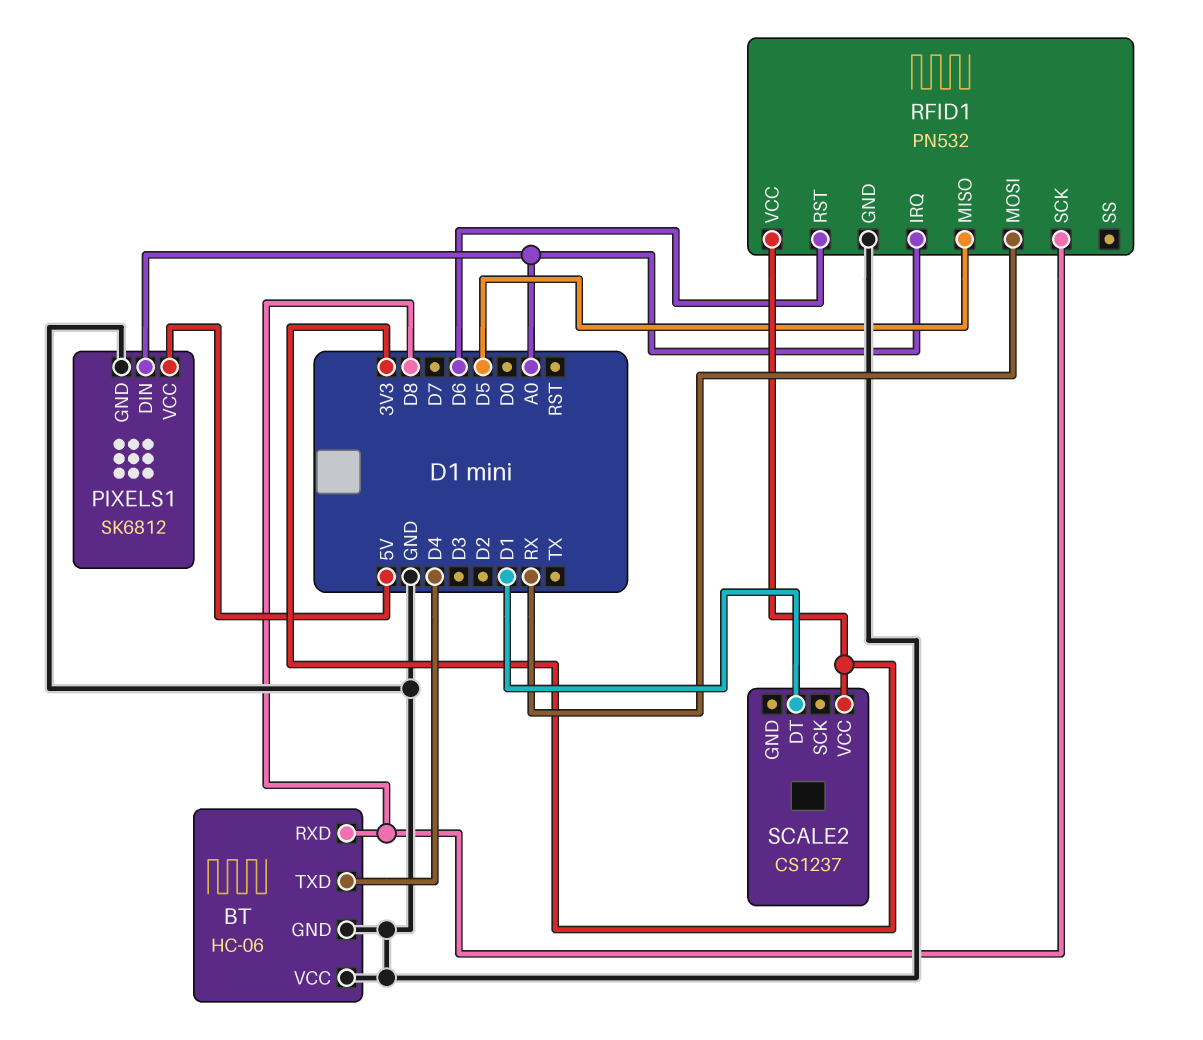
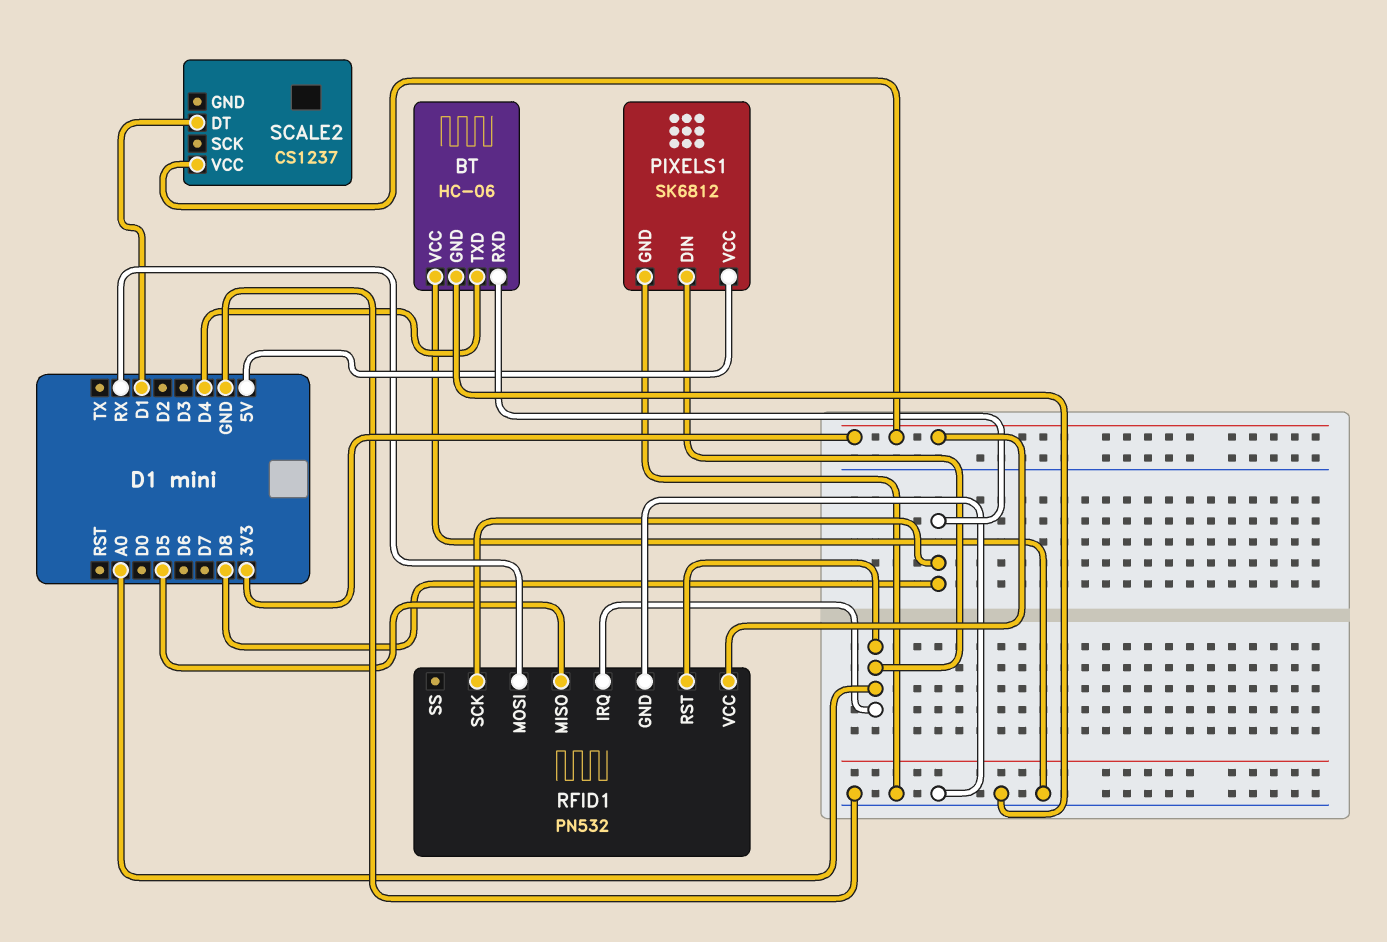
RFID1 pin RST: D6 -> A0

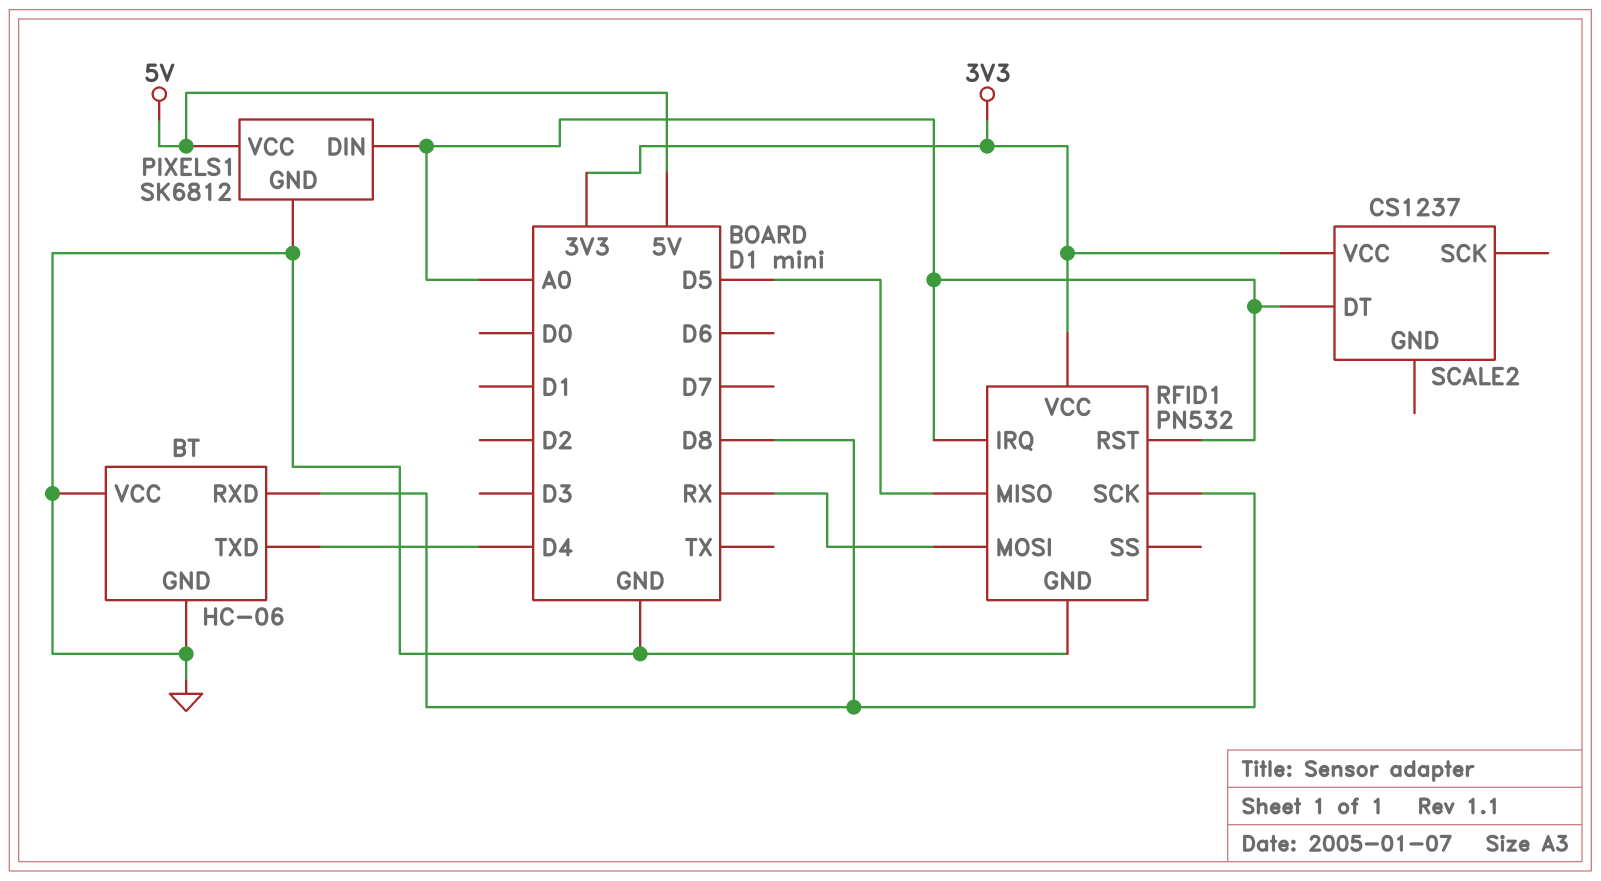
SCALE2 pin DT: D1 -> A0

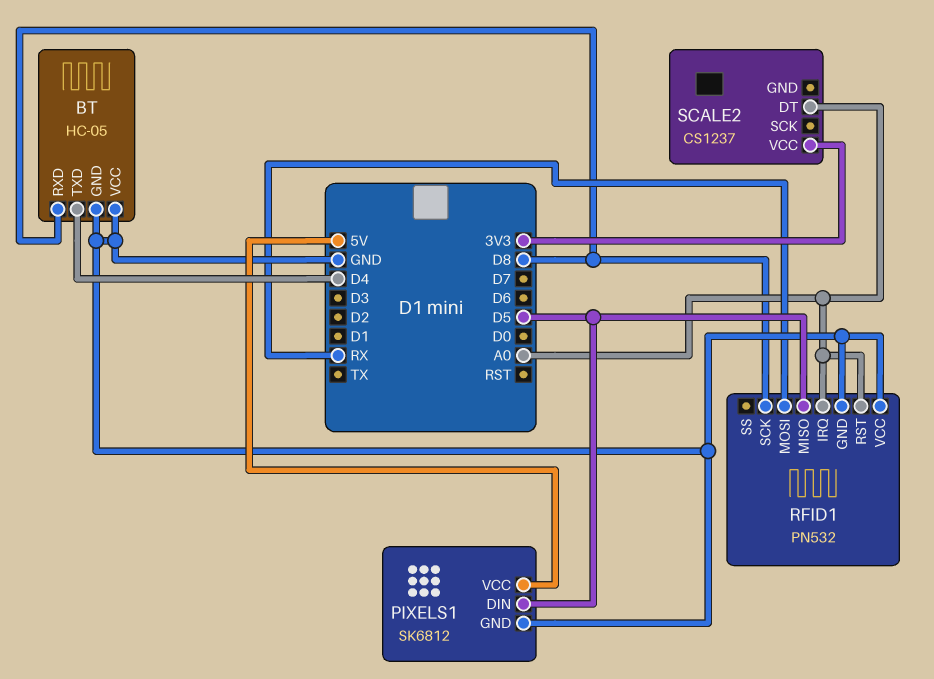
BT: HC-06 -> HC-05
PIXELS1 pin DIN: A0 -> D5
RFID1 pin VCC: 3V3 -> GND

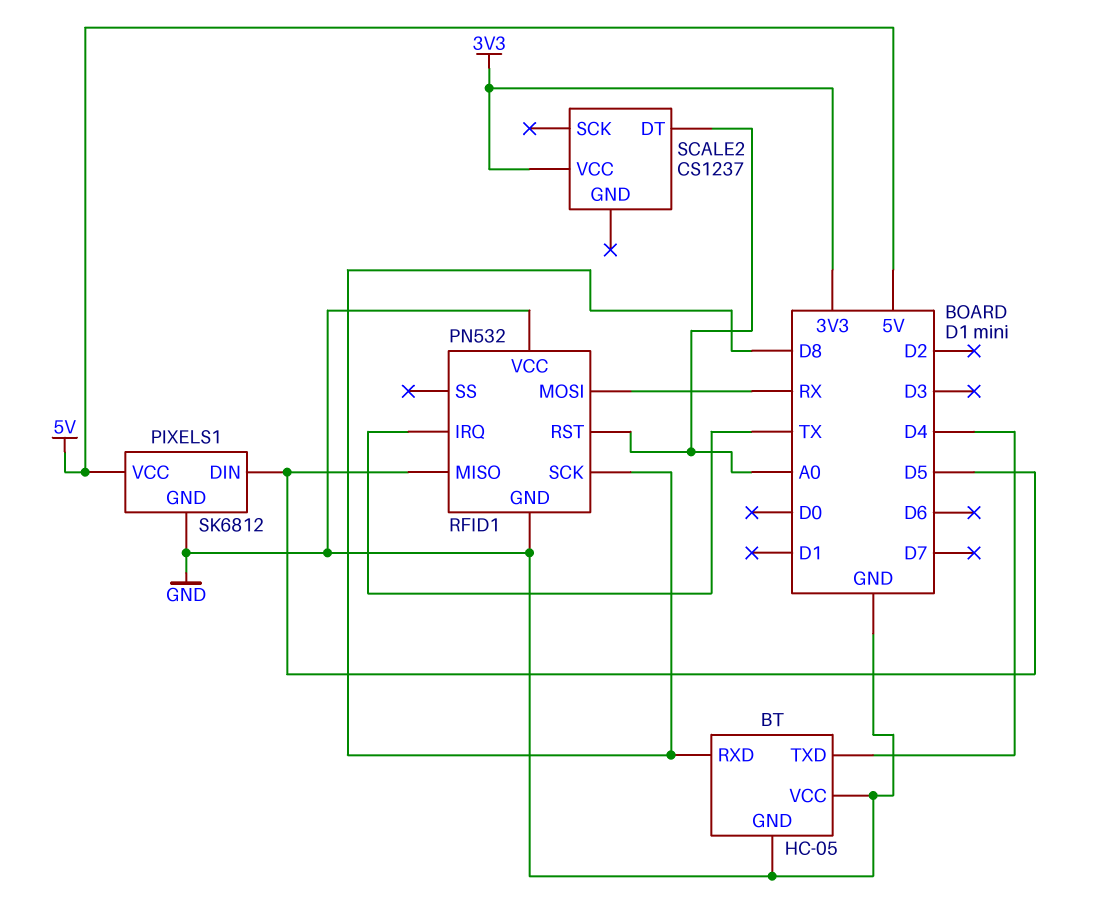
RFID1 pin IRQ: A0 -> TX

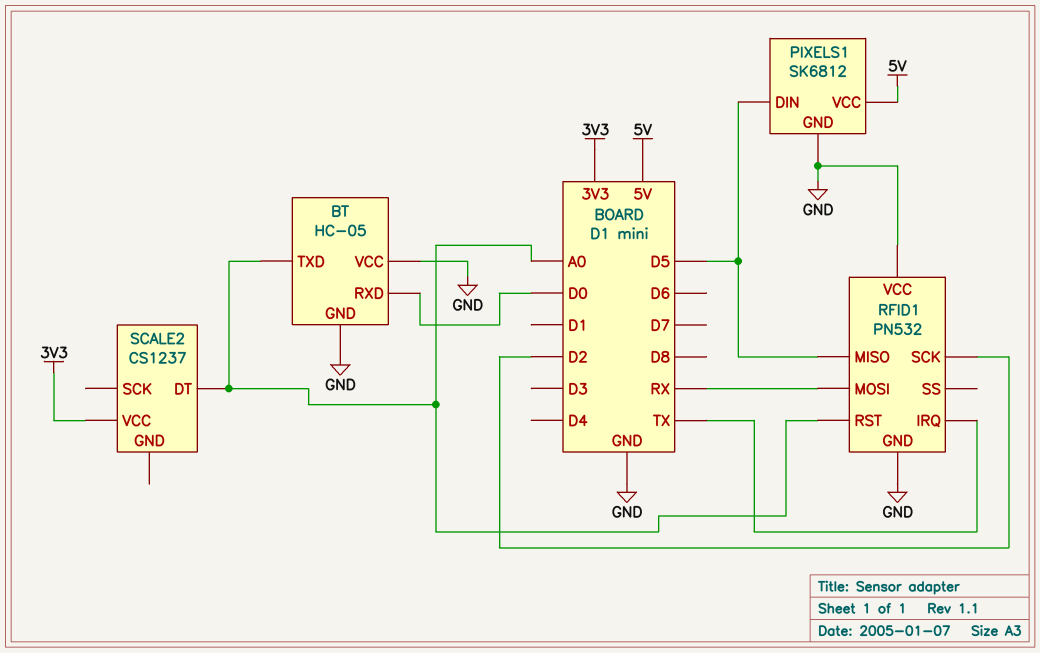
BT pin RXD: D8 -> D0
BT pin TXD: D4 -> A0
RFID1 pin SCK: D8 -> D2

